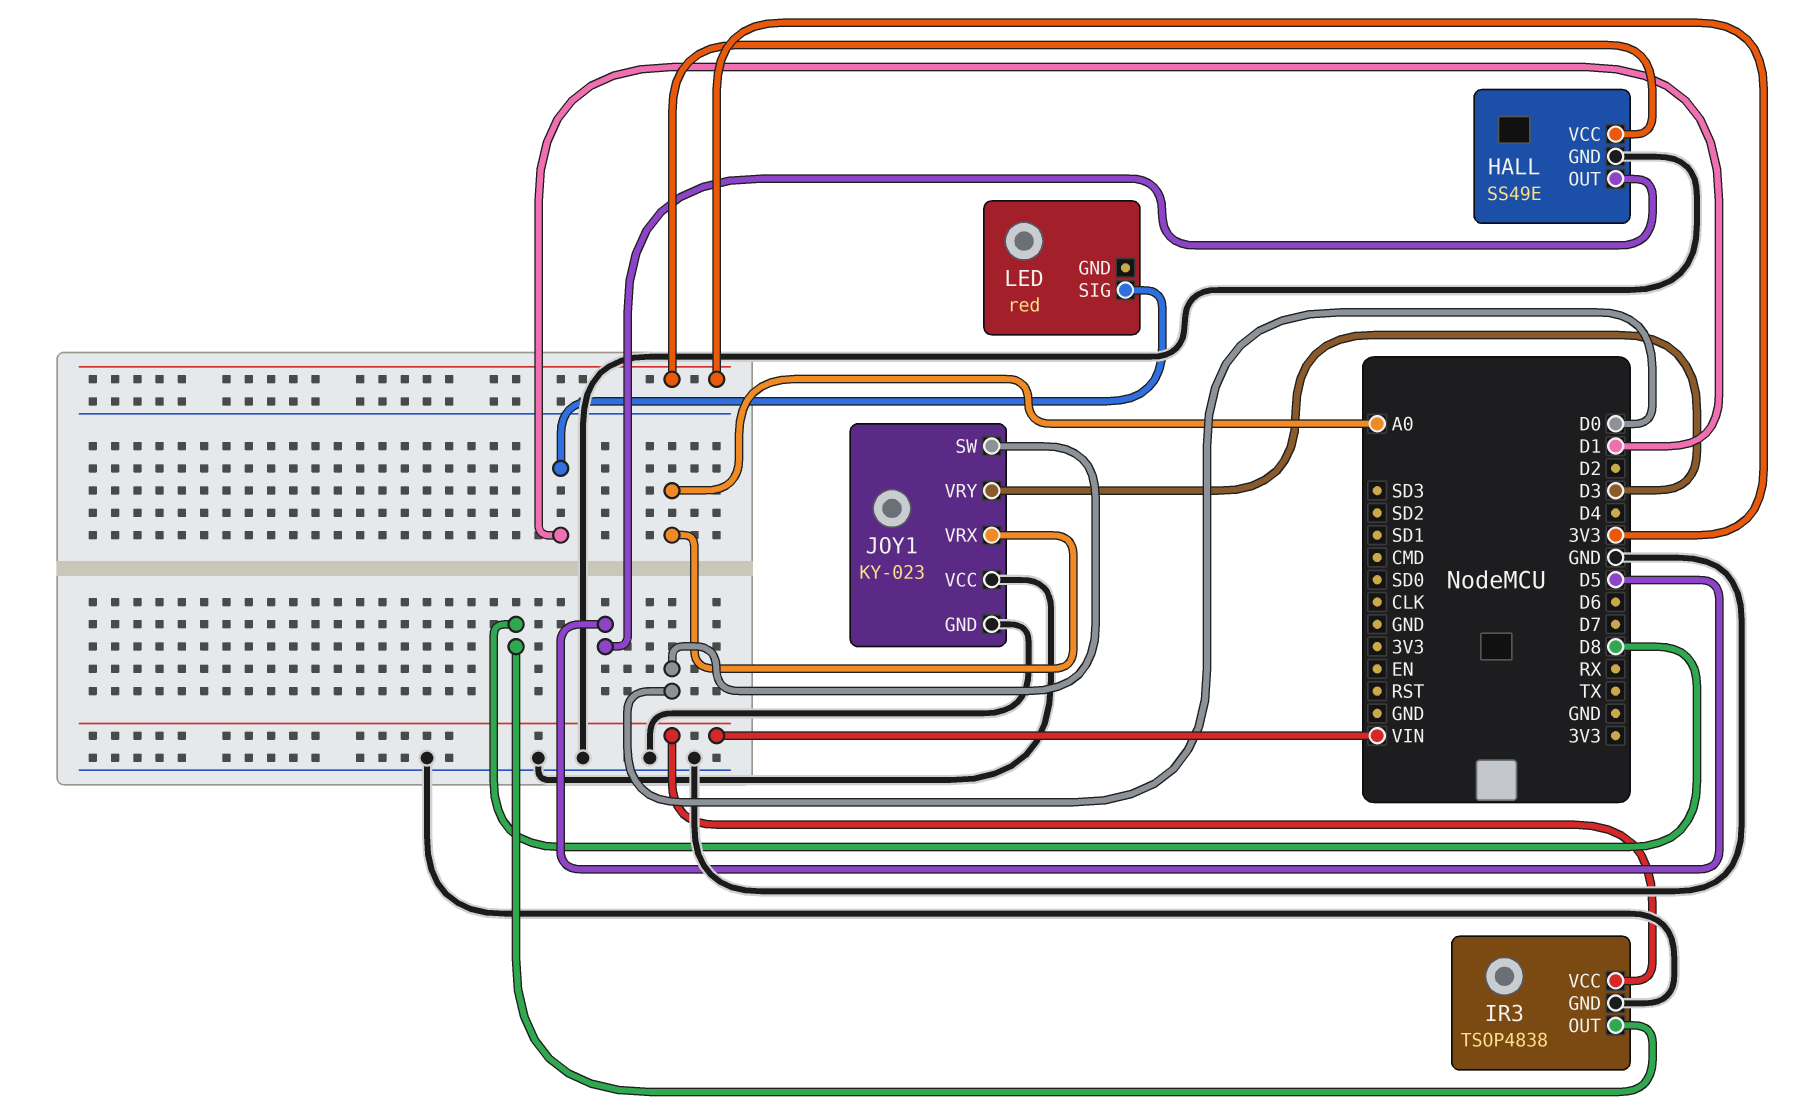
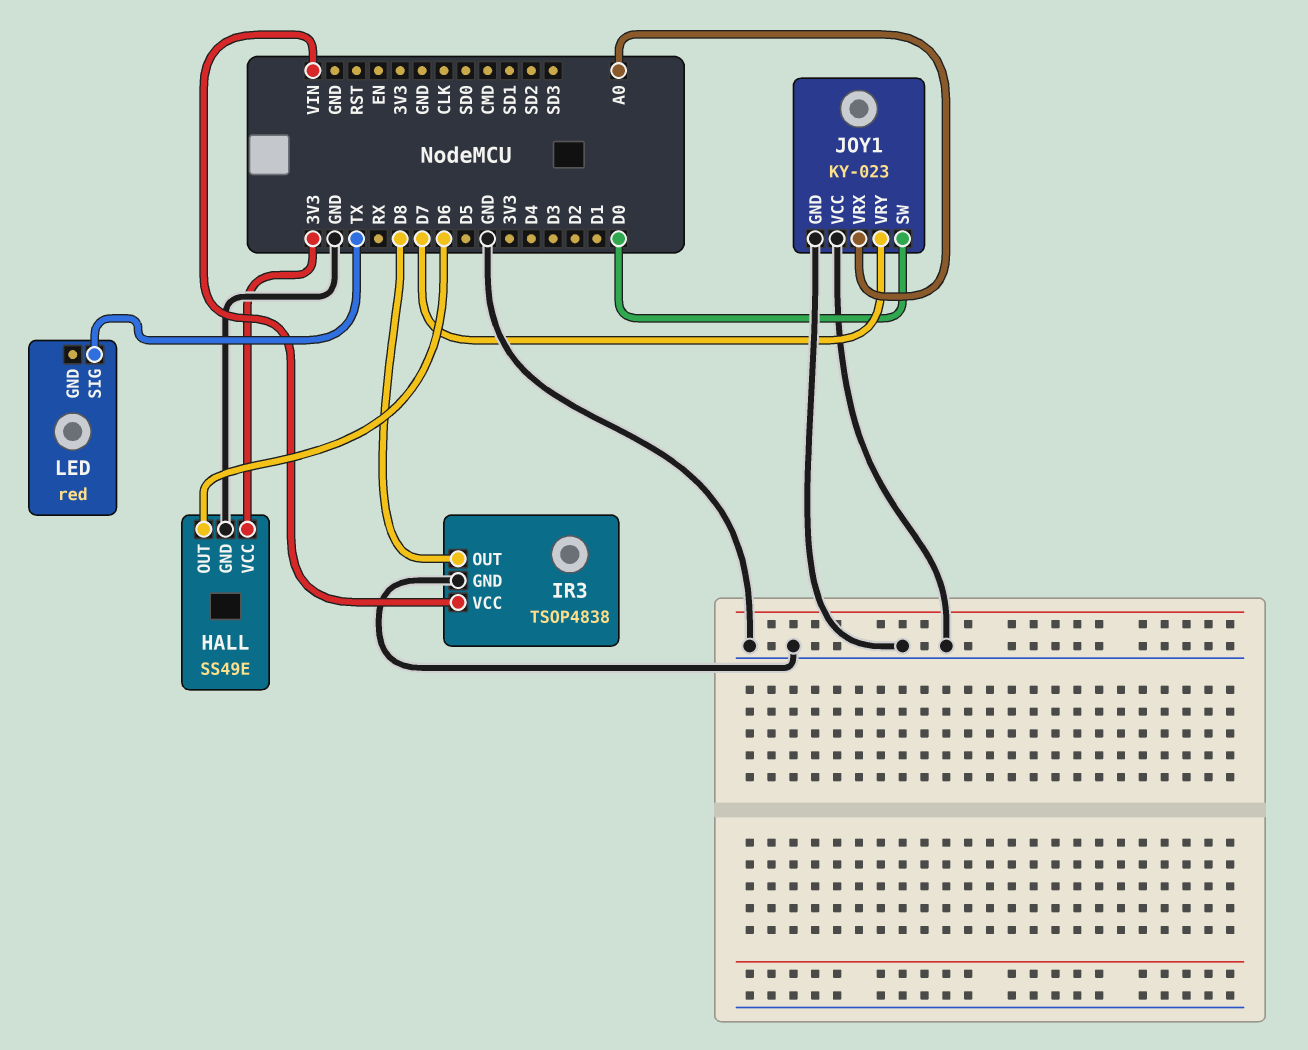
HALL pin OUT: D5 -> D6
JOY1 pin VRY: D3 -> D7
LED pin SIG: D1 -> TX

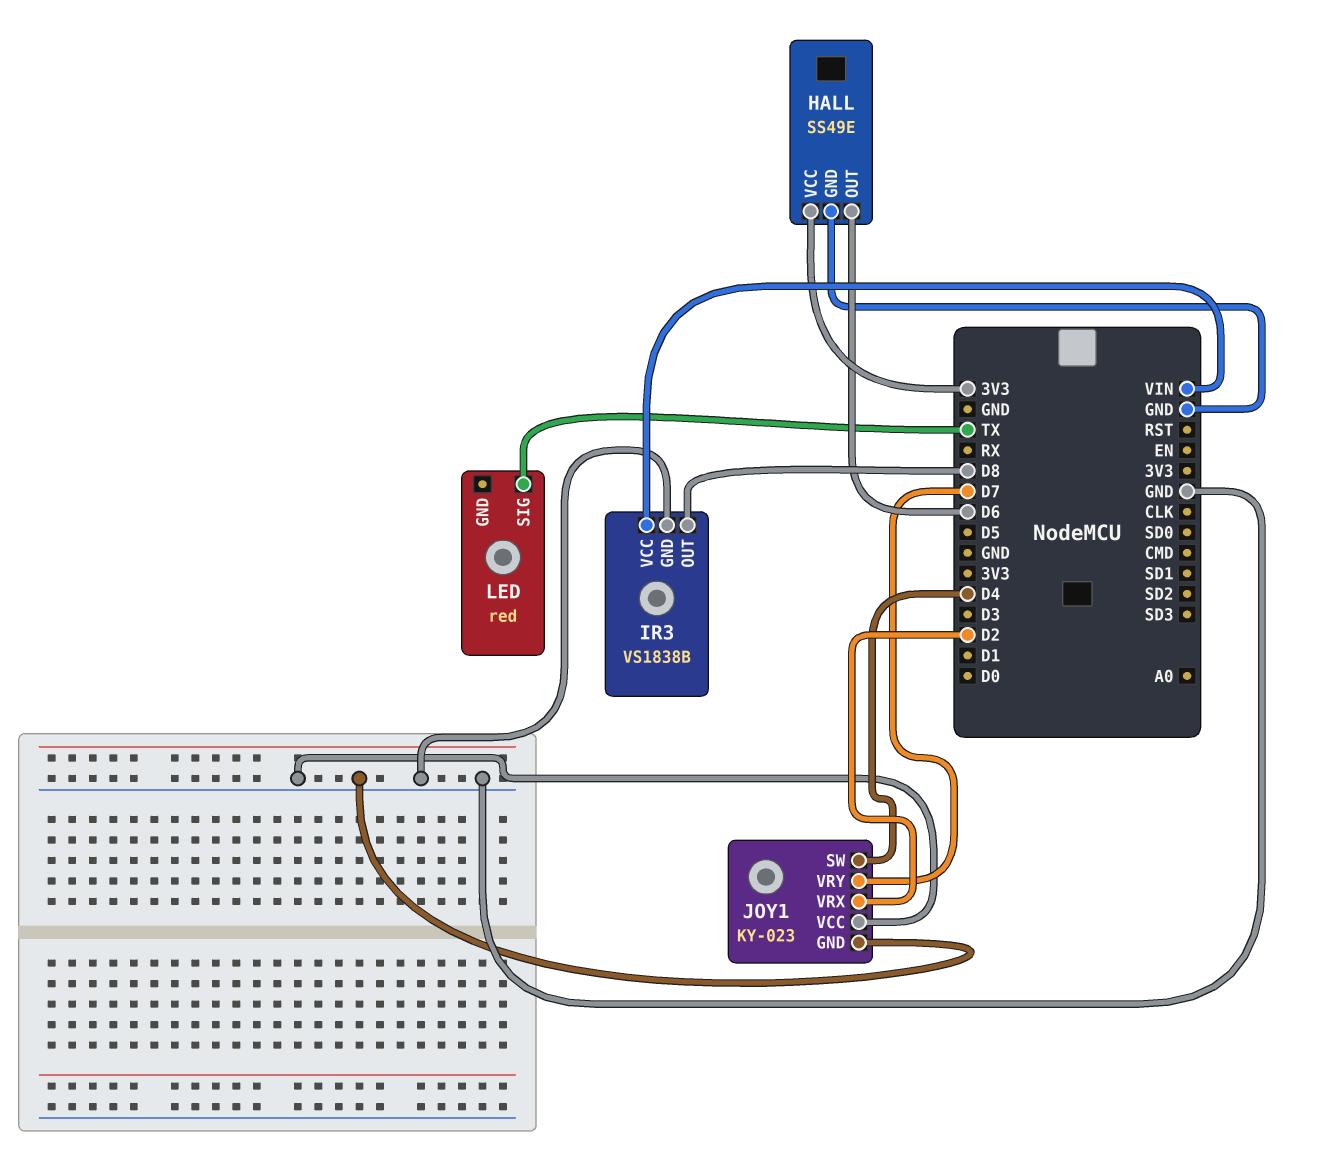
IR3: TSOP4838 -> VS1838B
JOY1 pin SW: D0 -> D4
JOY1 pin VRX: A0 -> D2

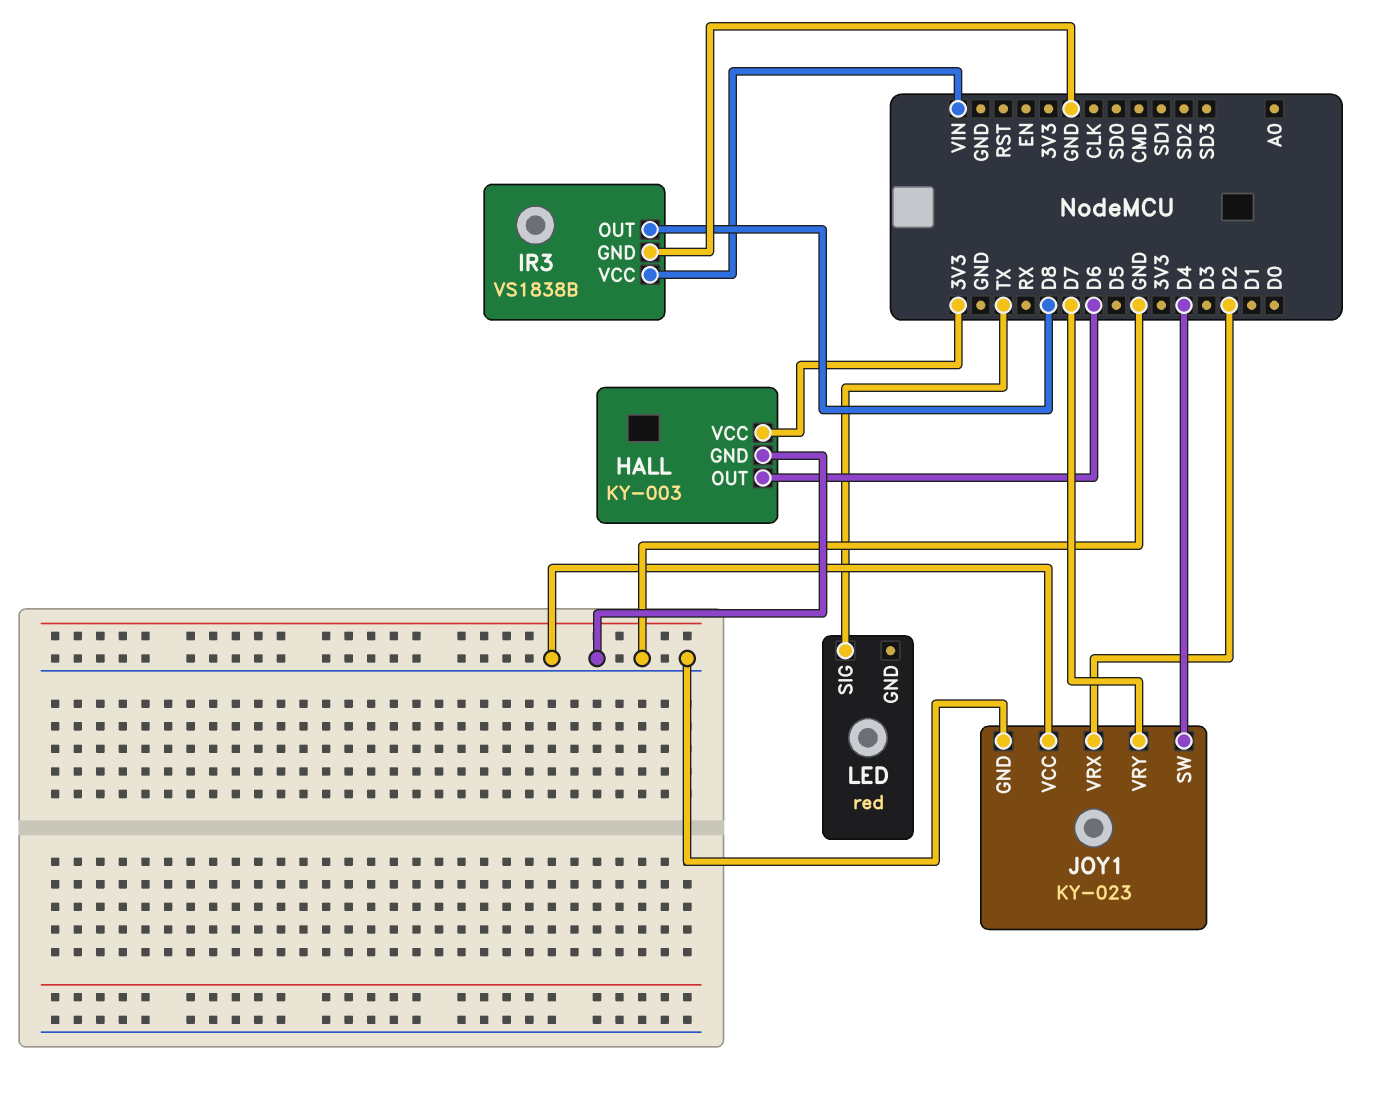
HALL: SS49E -> KY-003

